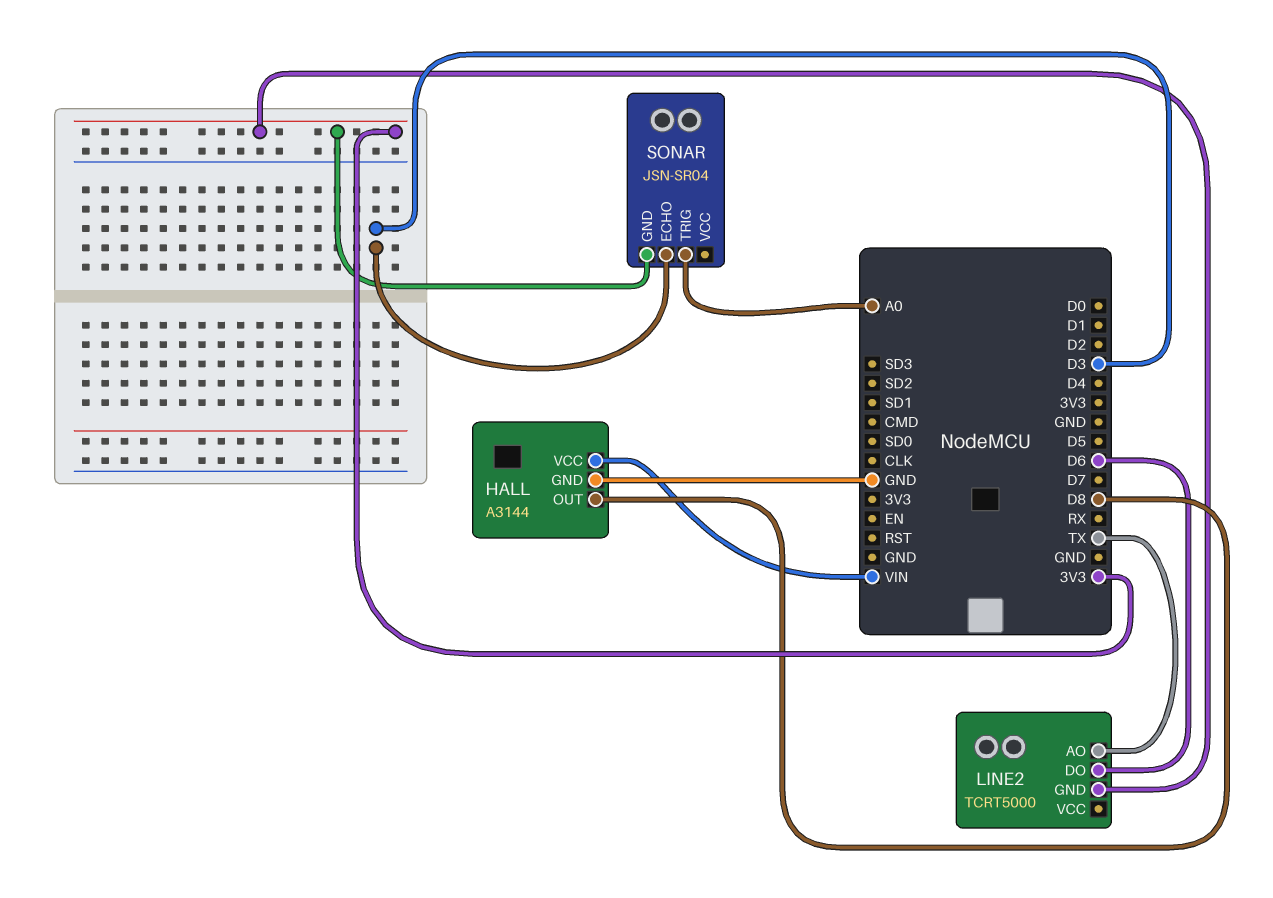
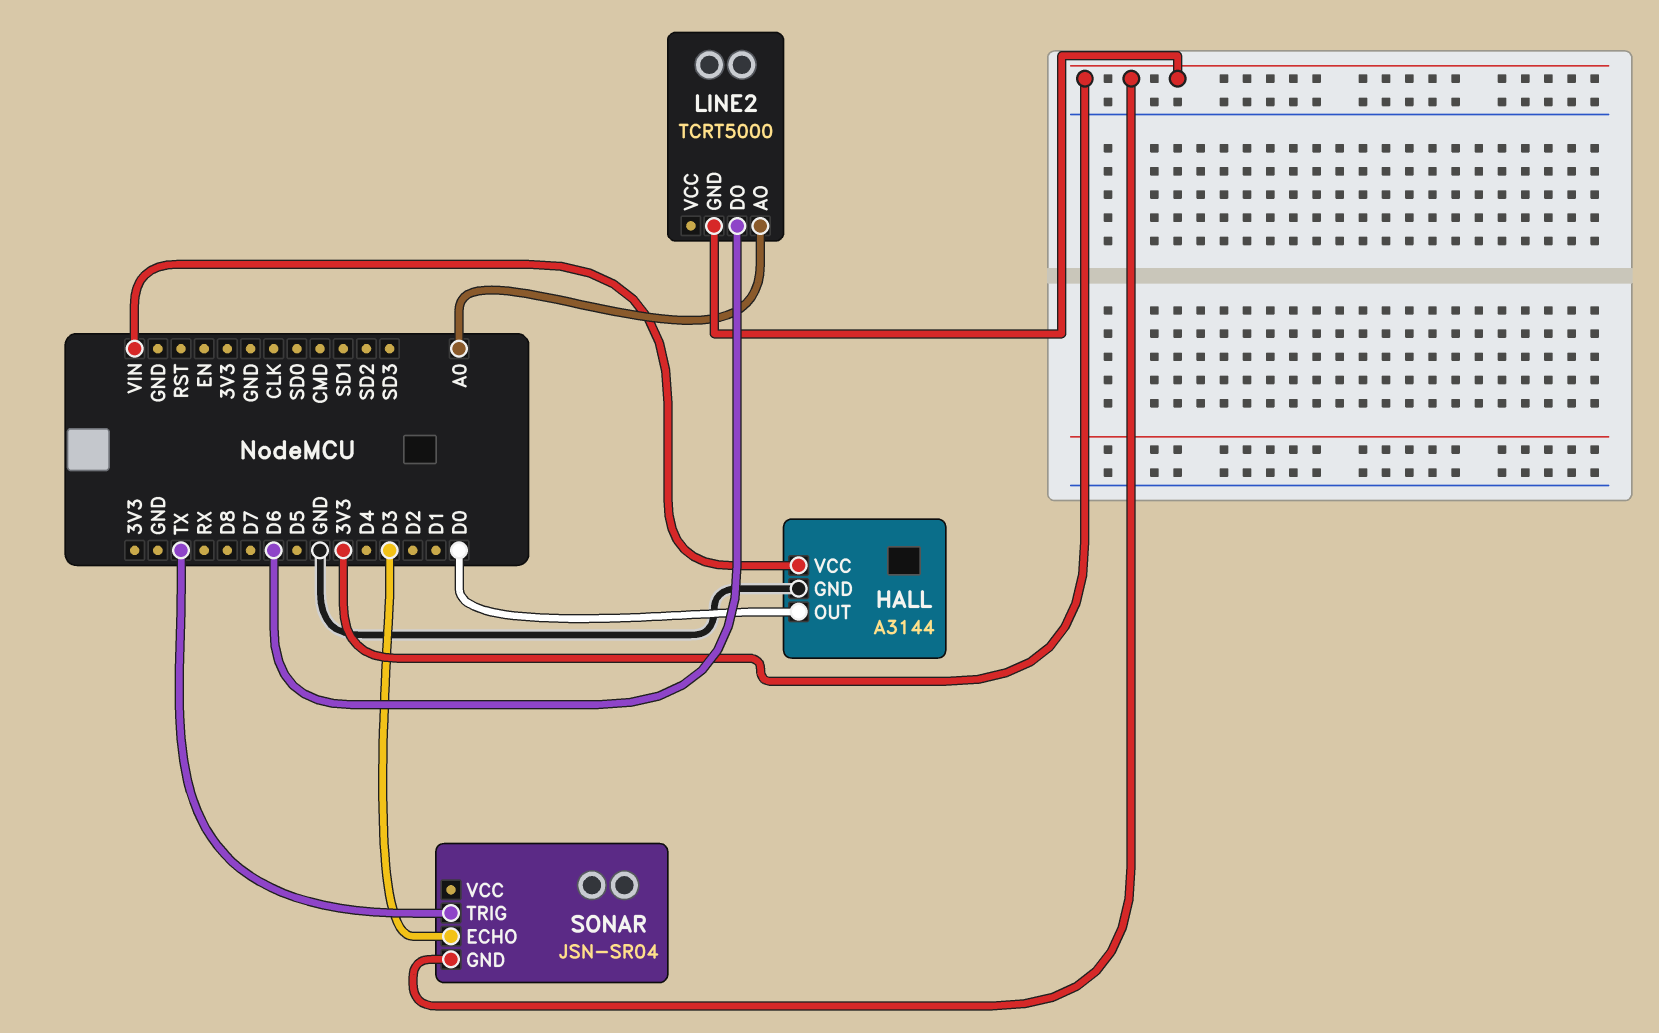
HALL pin OUT: D8 -> D0
LINE2 pin AO: TX -> A0
SONAR pin TRIG: A0 -> TX

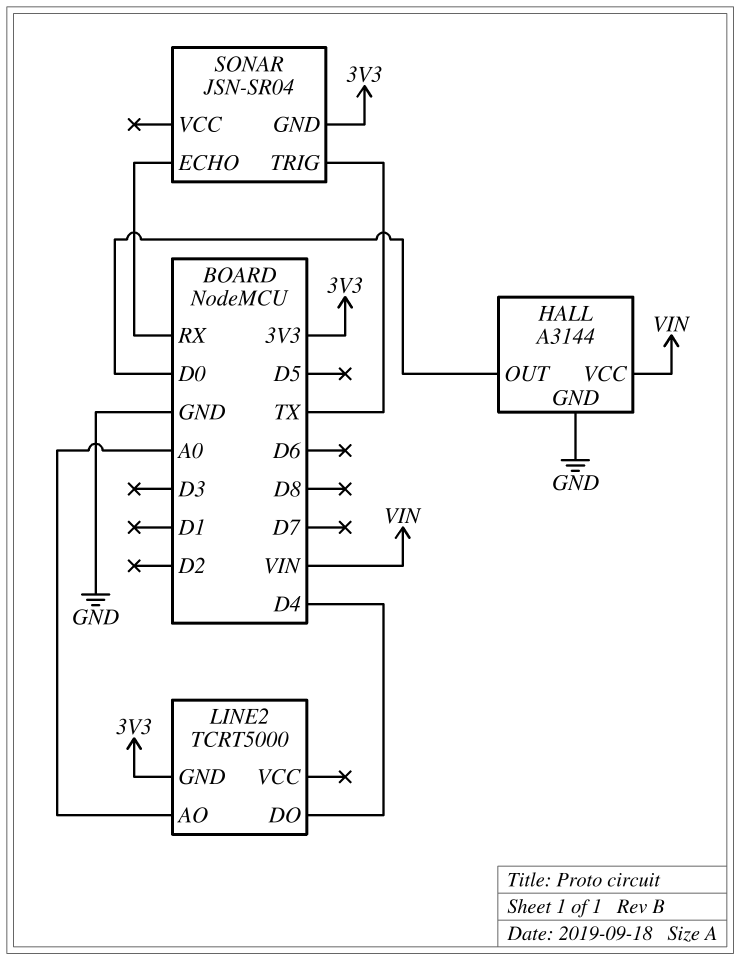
LINE2 pin DO: D6 -> D4
SONAR pin ECHO: D3 -> RX

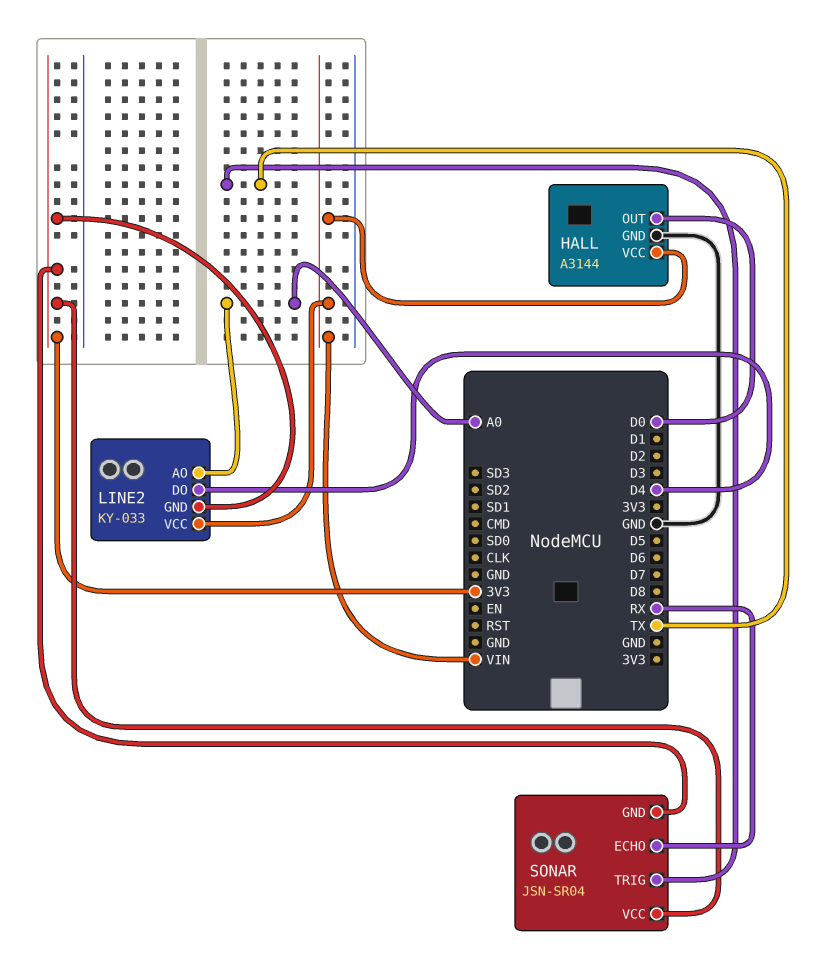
LINE2: TCRT5000 -> KY-033
LINE2 pin VCC: none -> VIN
SONAR pin VCC: none -> 3V3

